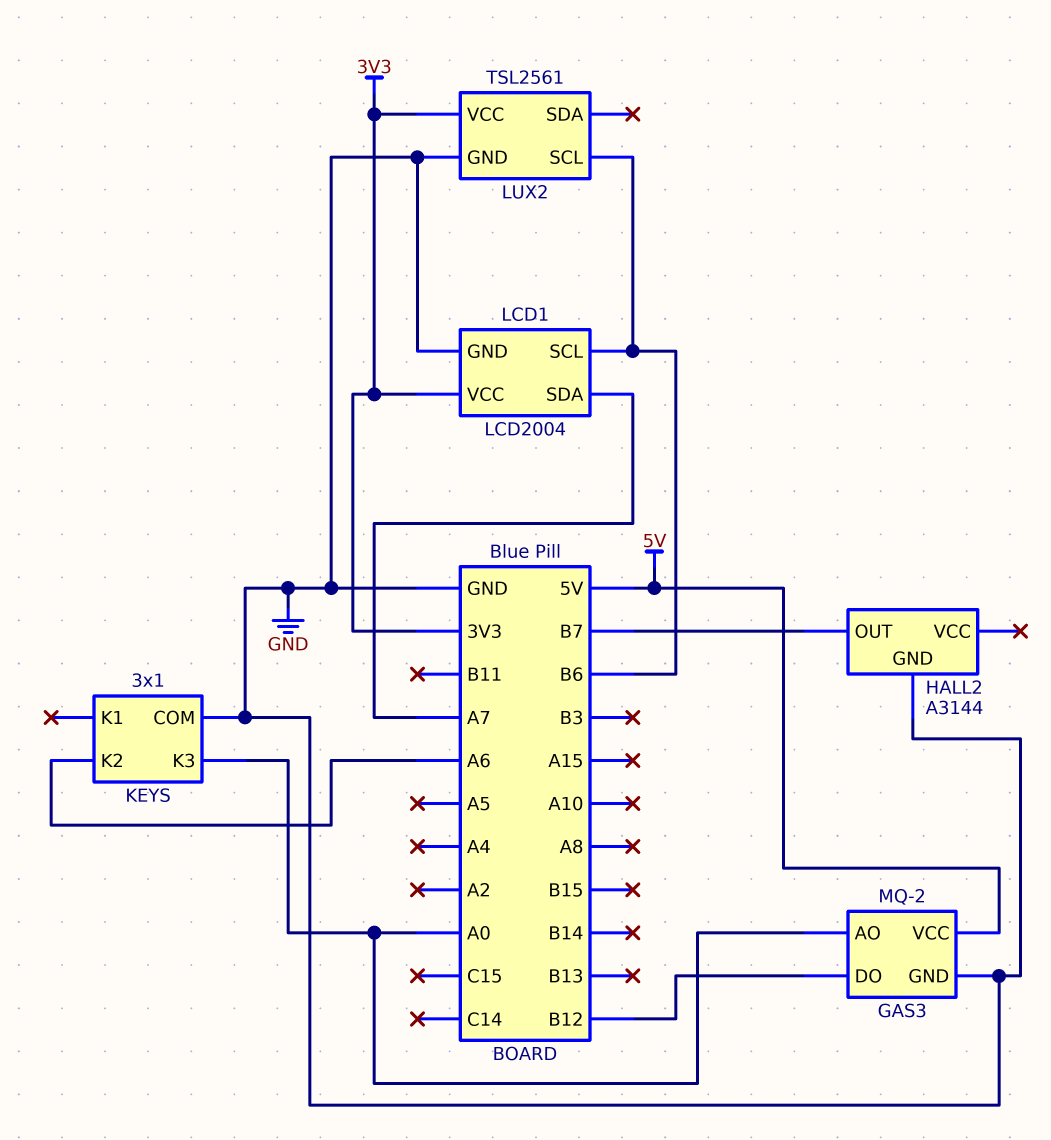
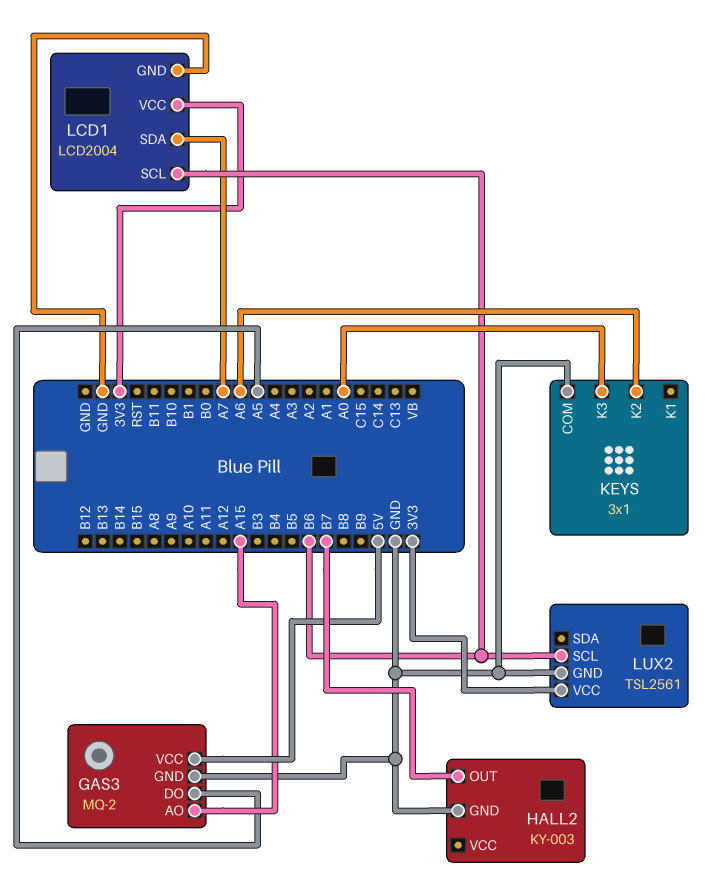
GAS3 pin AO: A0 -> A15
GAS3 pin DO: B12 -> A5
HALL2: A3144 -> KY-003

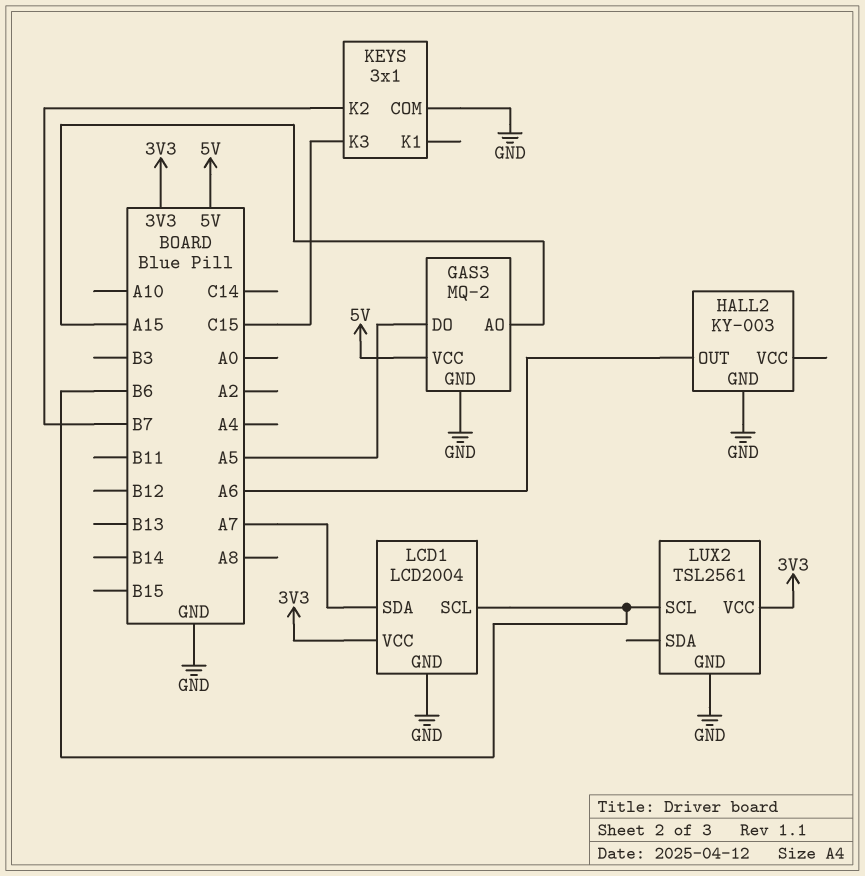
HALL2 pin OUT: B7 -> A6
KEYS pin K2: A6 -> B7
KEYS pin K3: A0 -> C15

